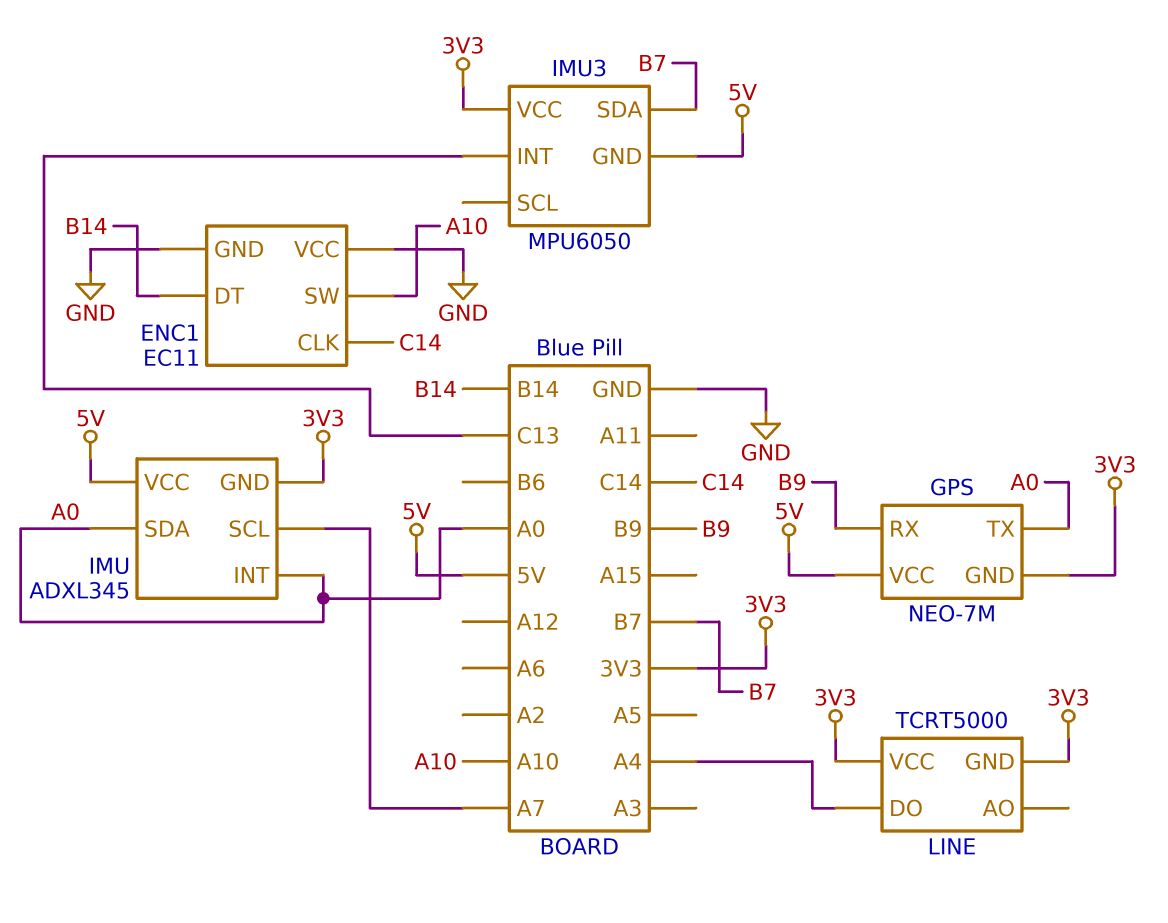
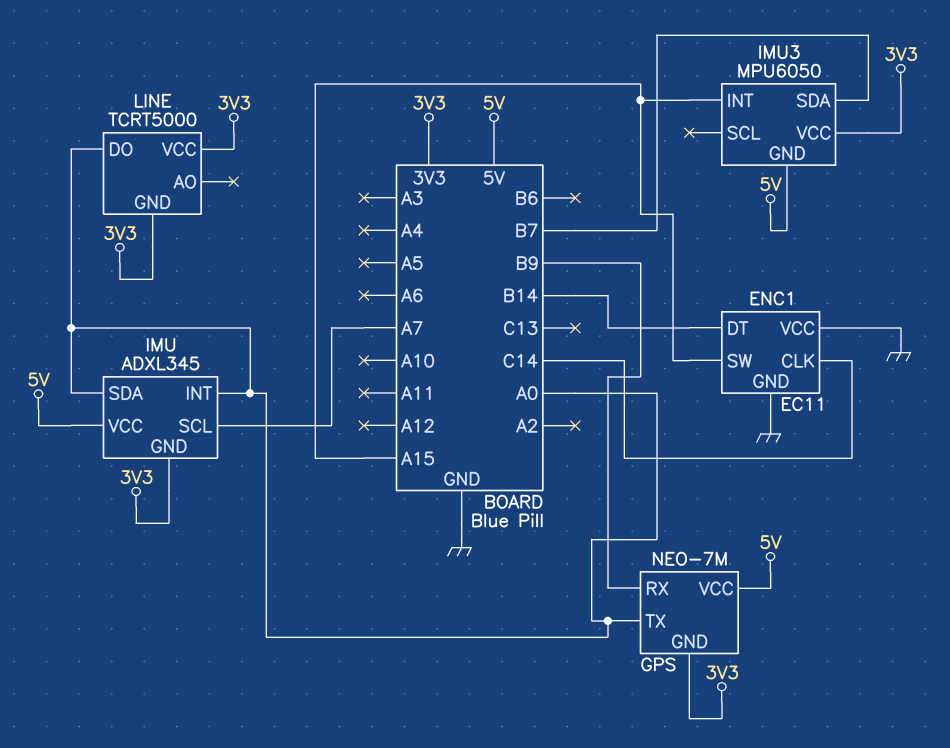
ENC1 pin SW: A10 -> A15
IMU3 pin INT: C13 -> A15
LINE pin DO: A4 -> A0

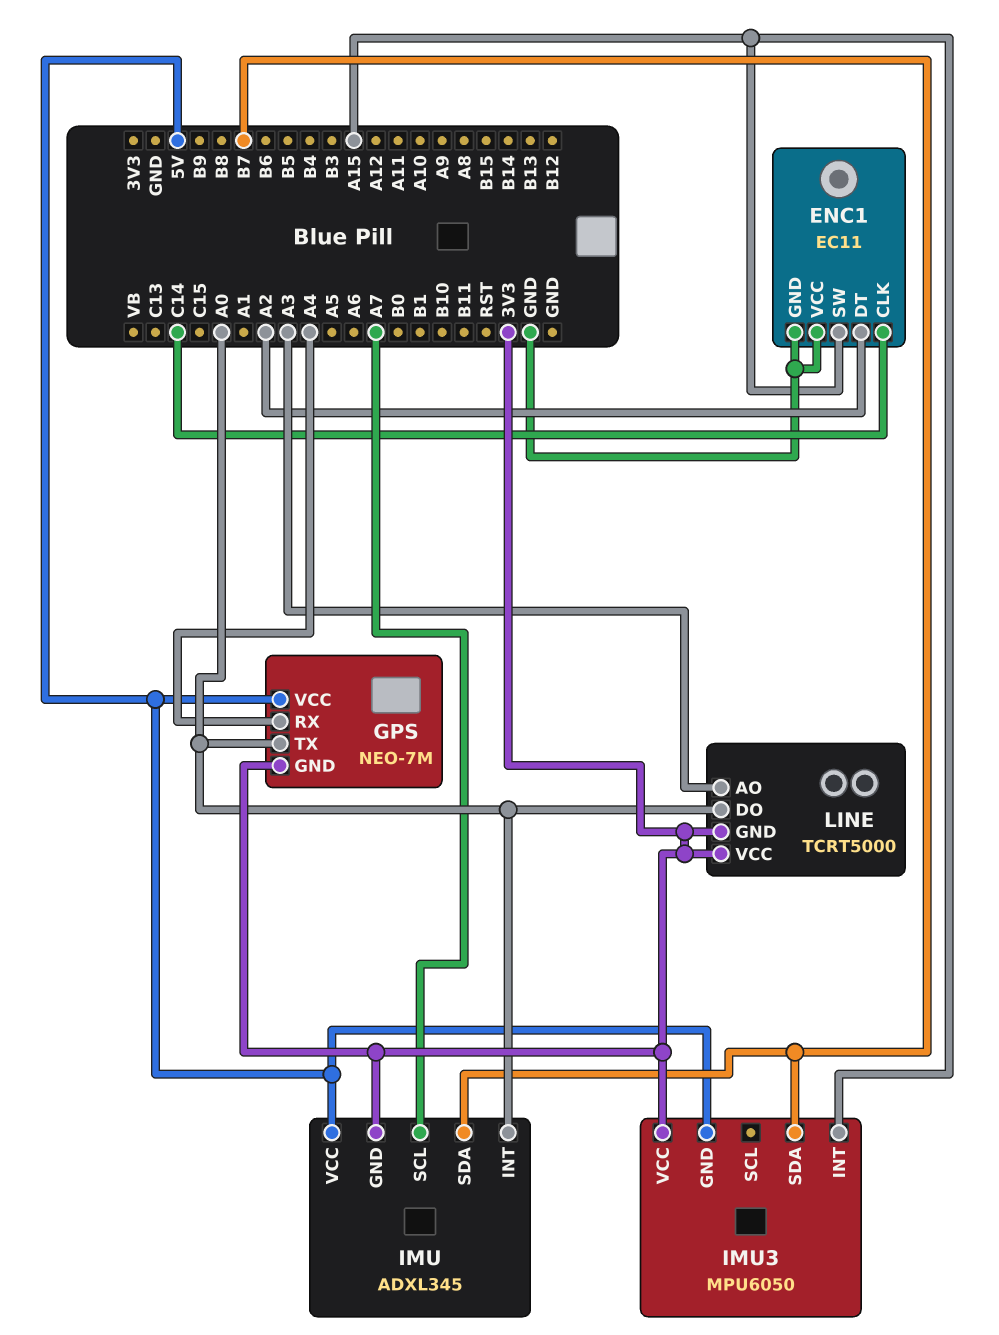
ENC1 pin DT: B14 -> A2
GPS pin RX: B9 -> A4
IMU pin SDA: A0 -> B7
LINE pin AO: none -> A3

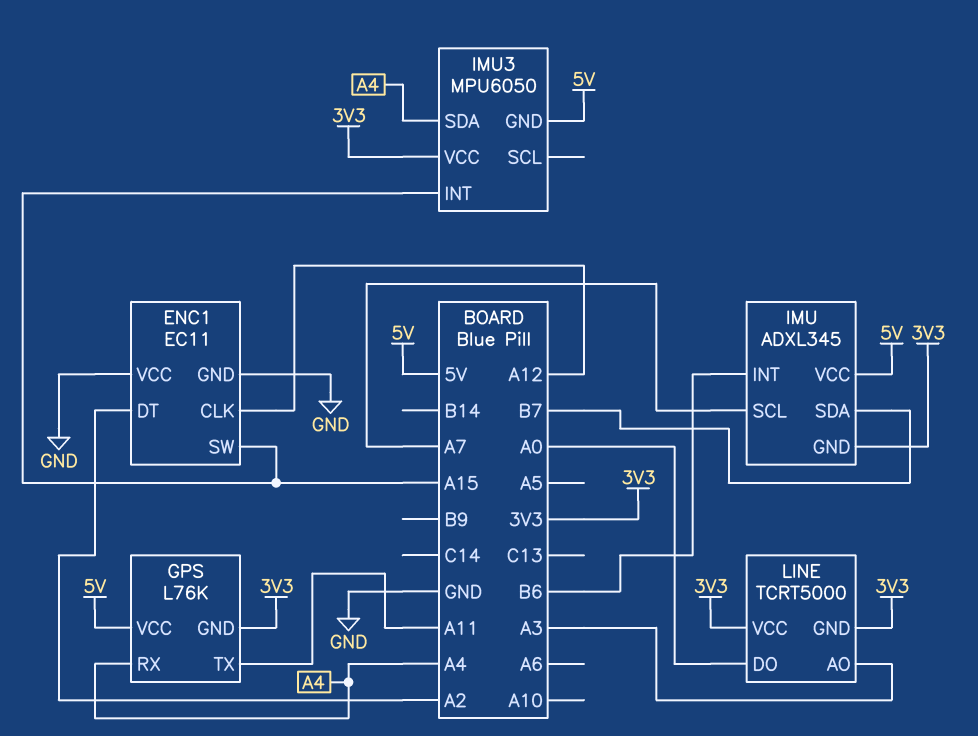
ENC1 pin CLK: C14 -> A12
GPS: NEO-7M -> L76K
GPS pin TX: A0 -> A11
IMU pin INT: A0 -> B6
IMU3 pin SDA: B7 -> A4

